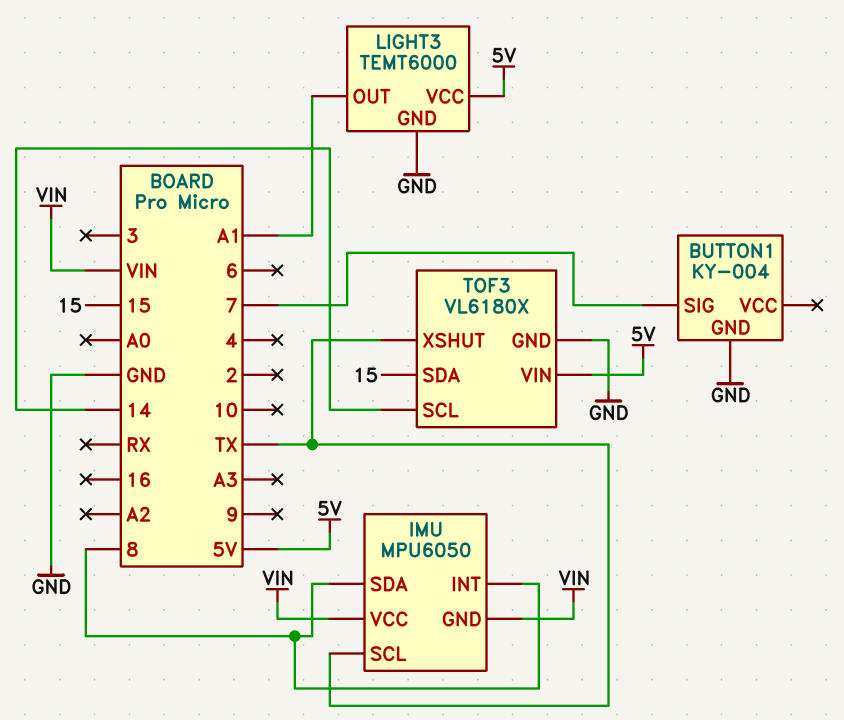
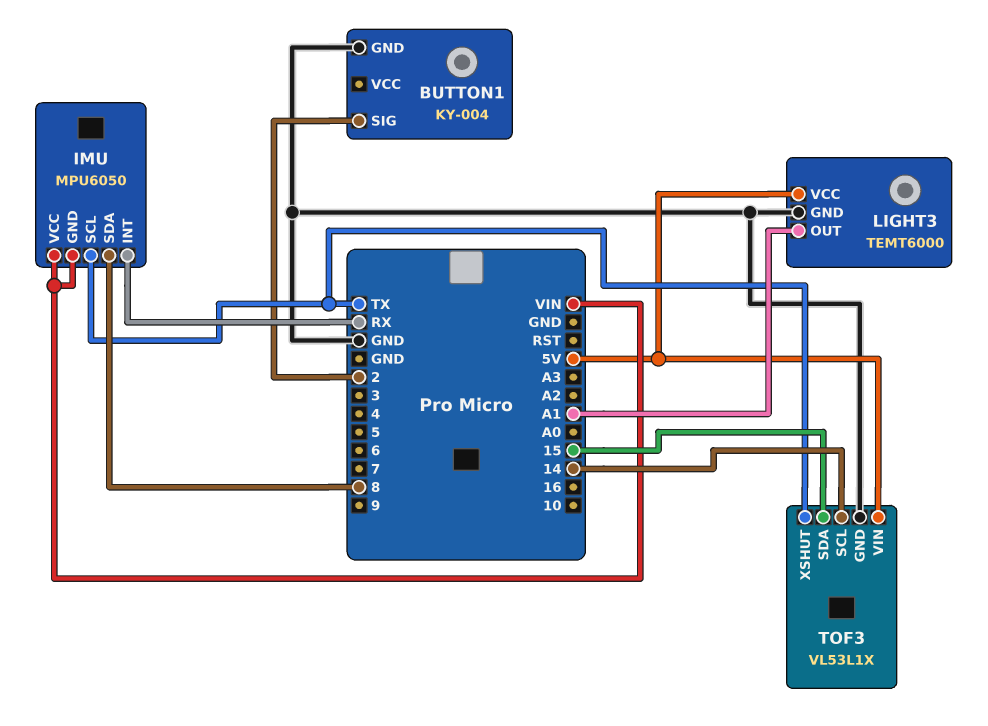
BUTTON1 pin SIG: 7 -> 2
IMU pin INT: 8 -> RX
TOF3: VL6180X -> VL53L1X

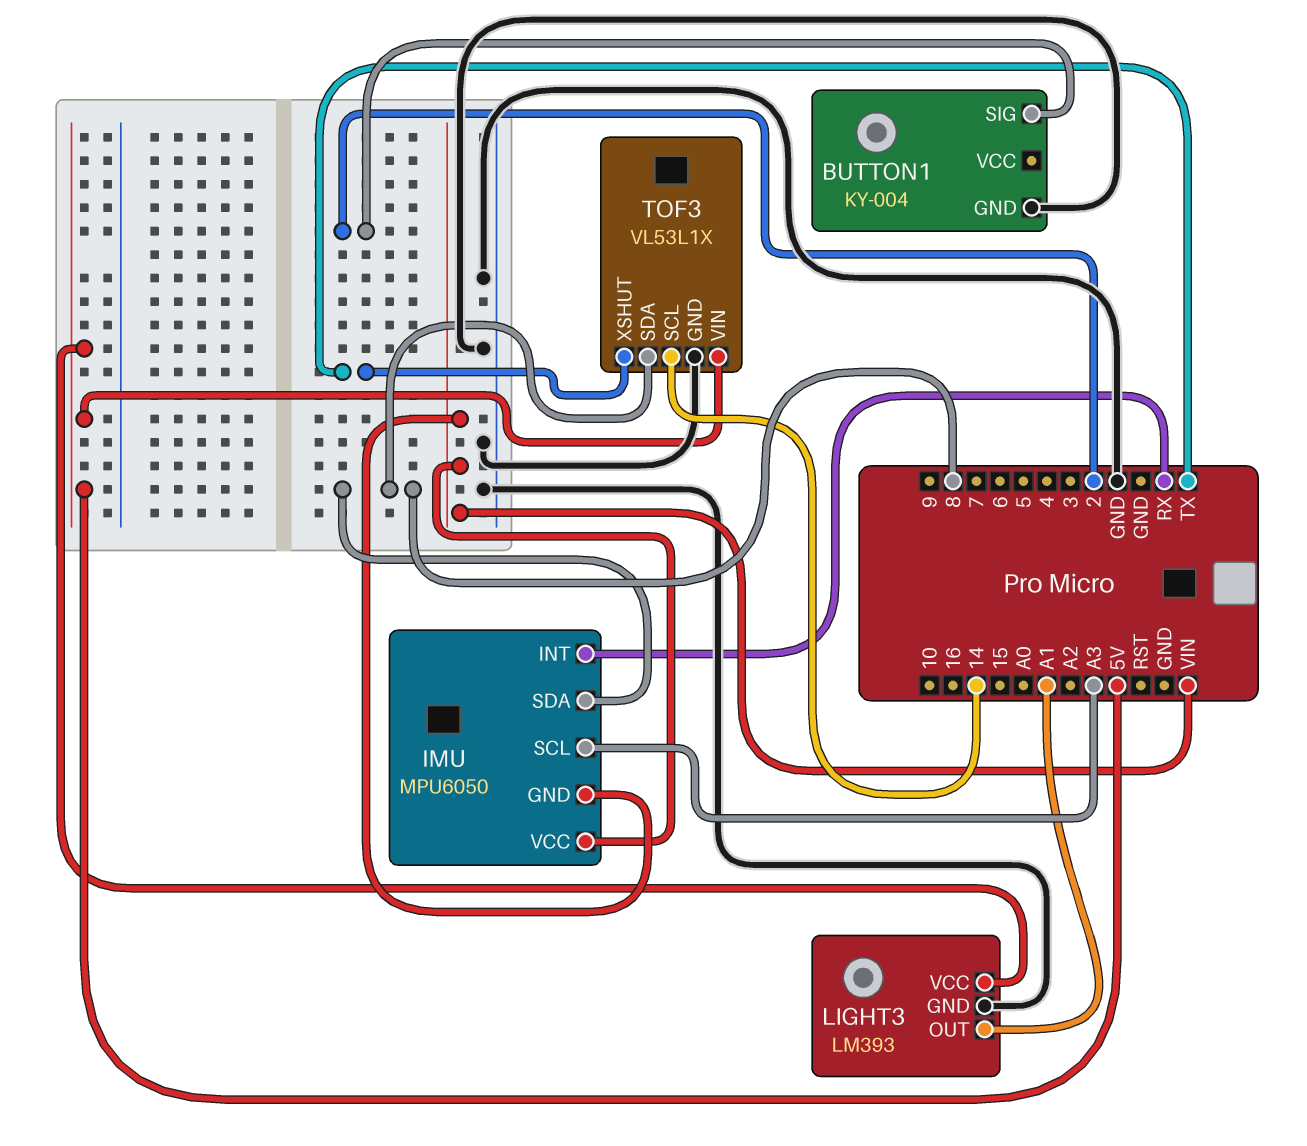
IMU pin SCL: TX -> A3
LIGHT3: TEMT6000 -> LM393
TOF3 pin SDA: 15 -> 8

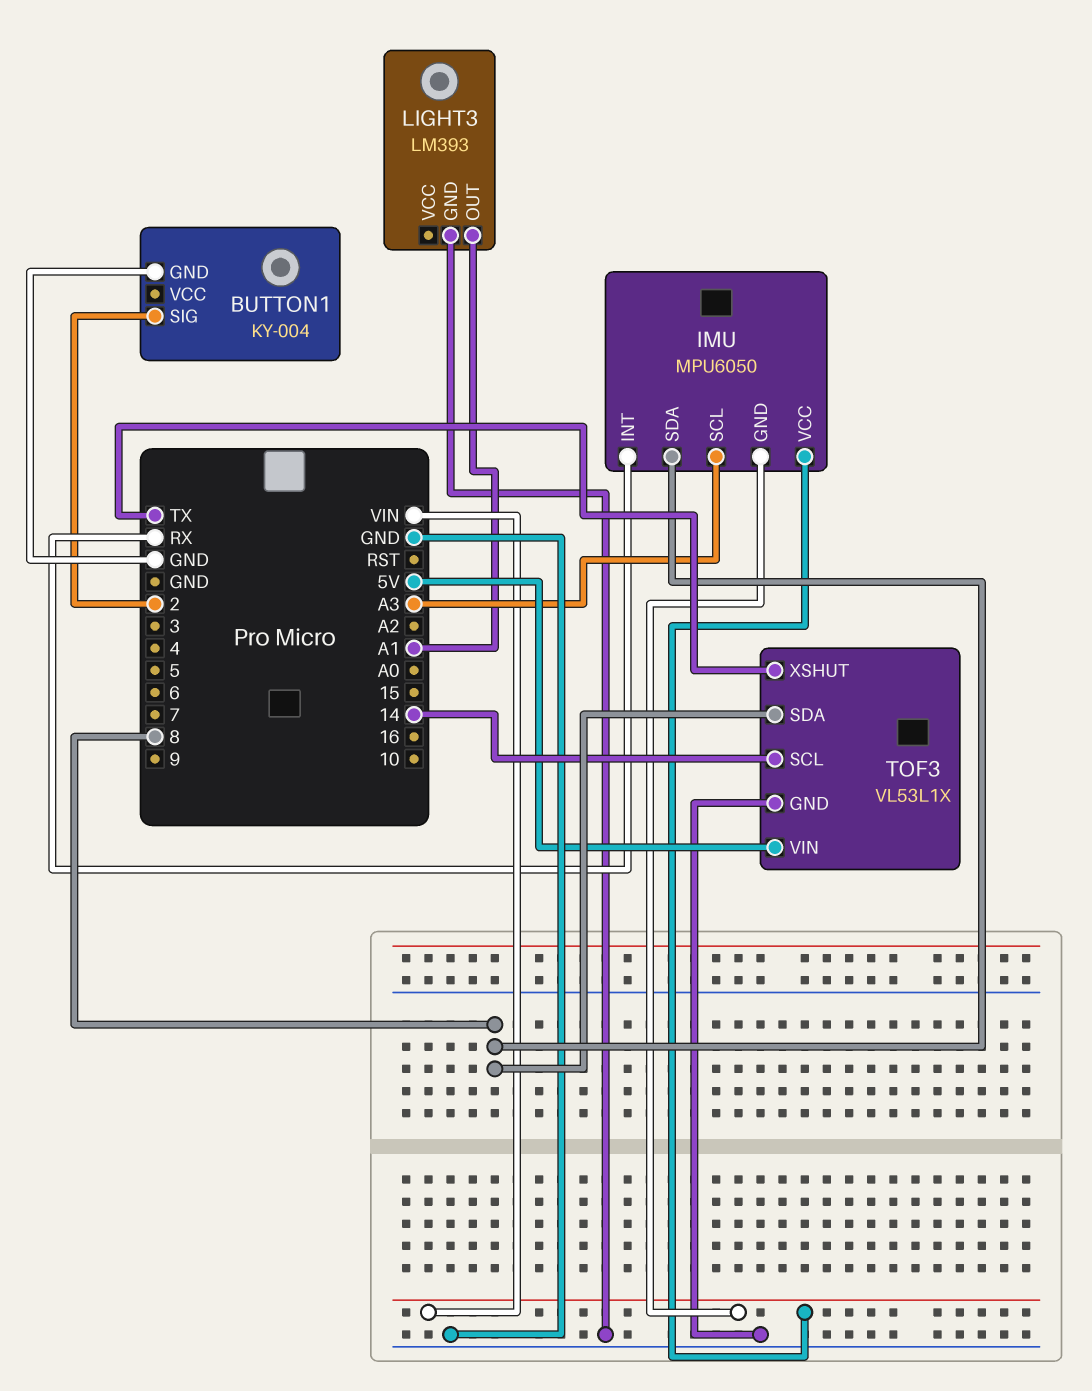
LIGHT3 pin VCC: 5V -> none

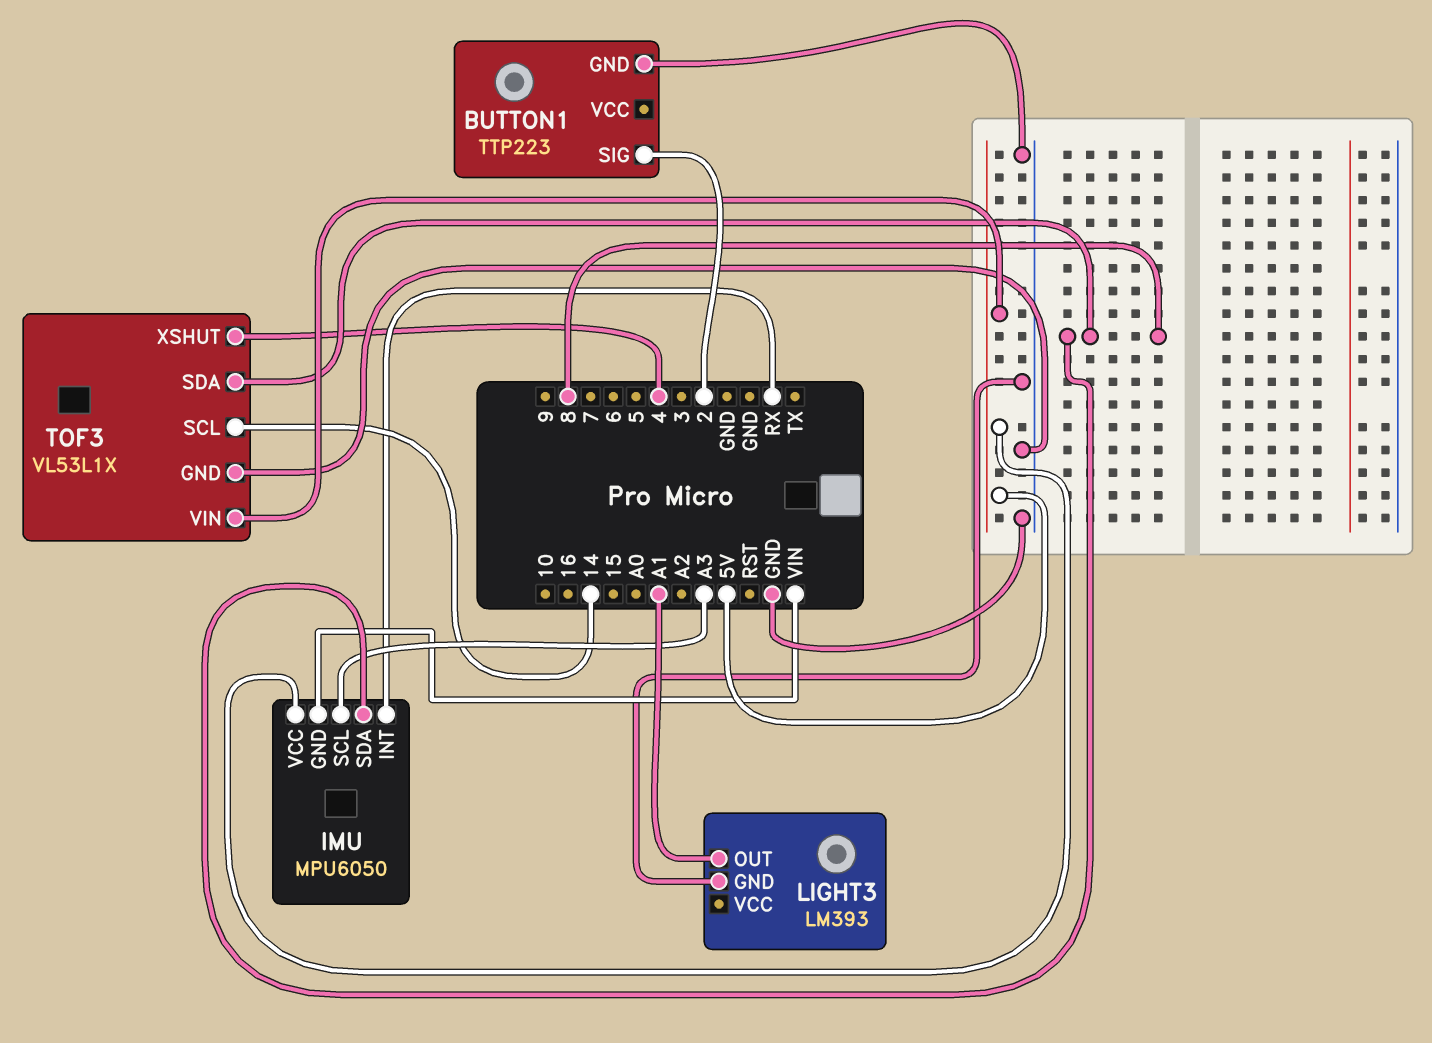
BUTTON1: KY-004 -> TTP223
IMU pin VCC: VIN -> 5V
TOF3 pin XSHUT: TX -> 4

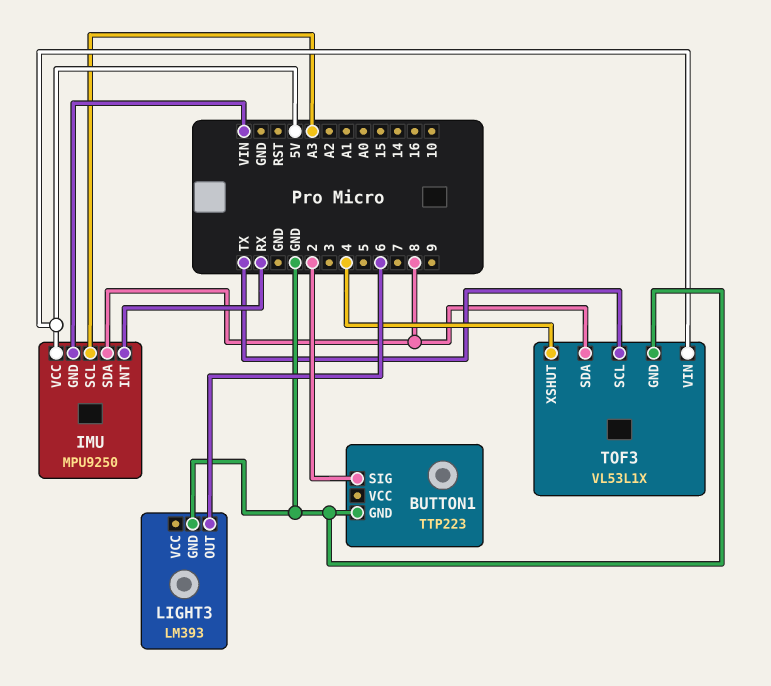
IMU: MPU6050 -> MPU9250
LIGHT3 pin OUT: A1 -> 6
TOF3 pin SCL: 14 -> TX

